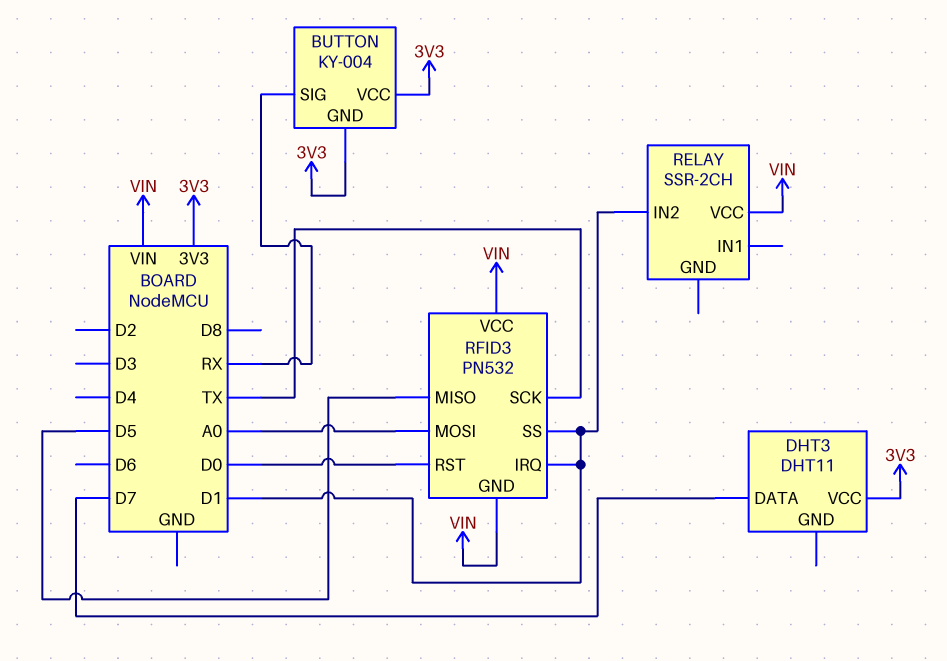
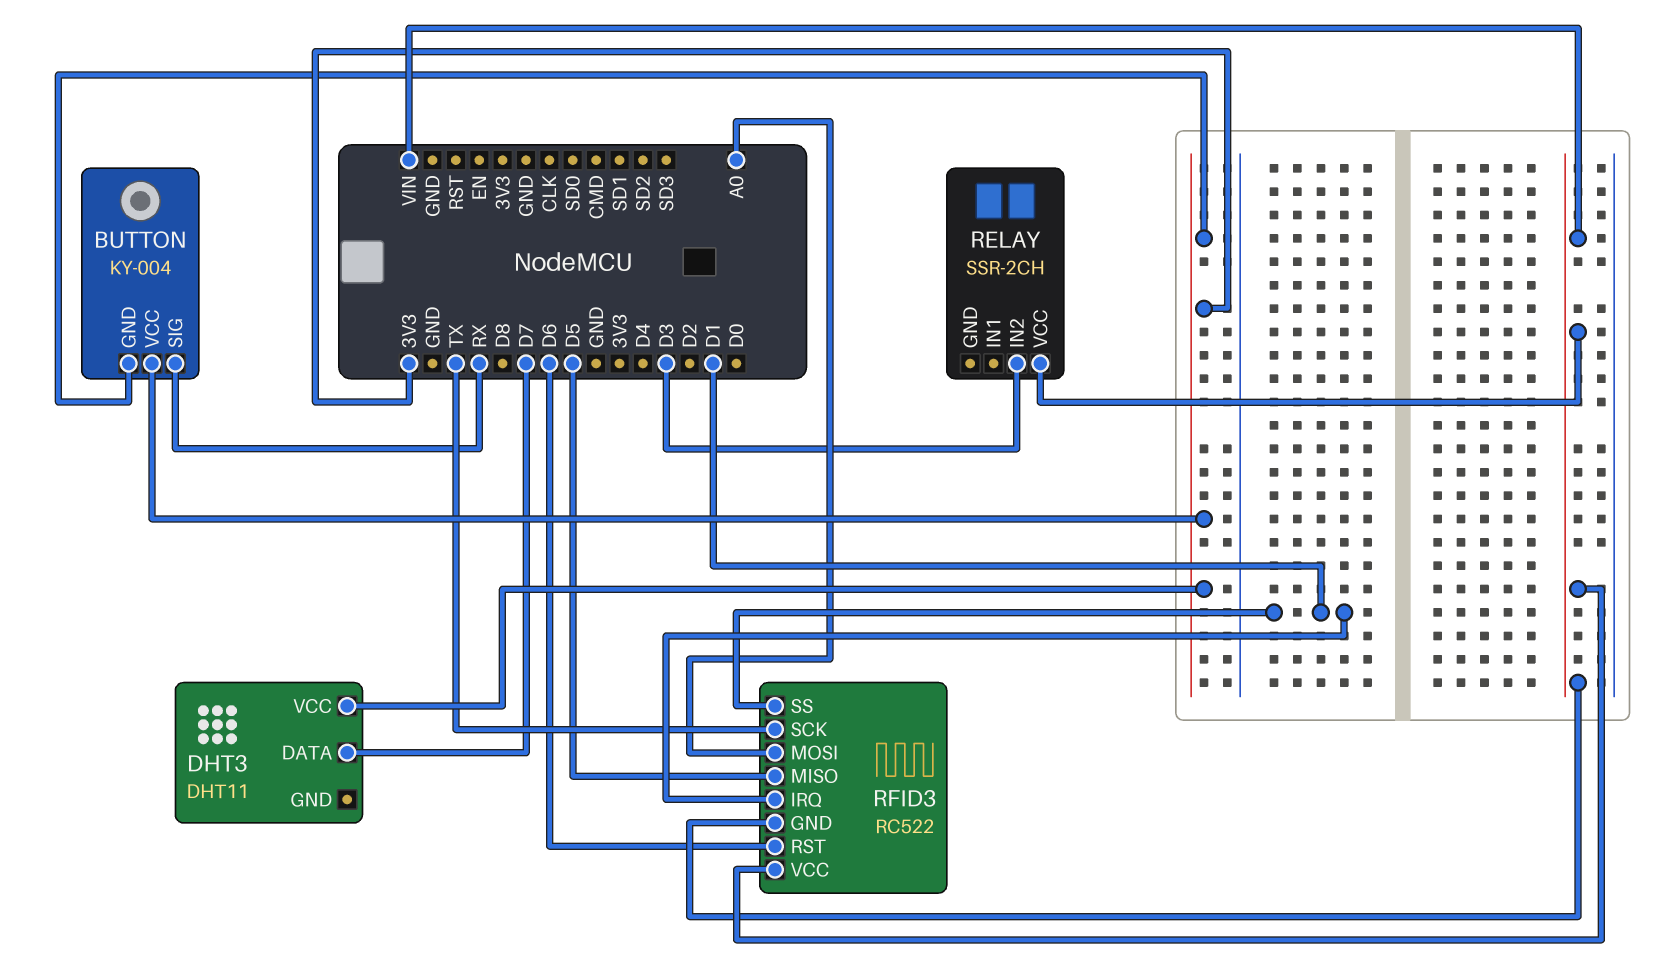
RELAY pin IN2: D1 -> D3
RFID3: PN532 -> RC522
RFID3 pin RST: D0 -> D6

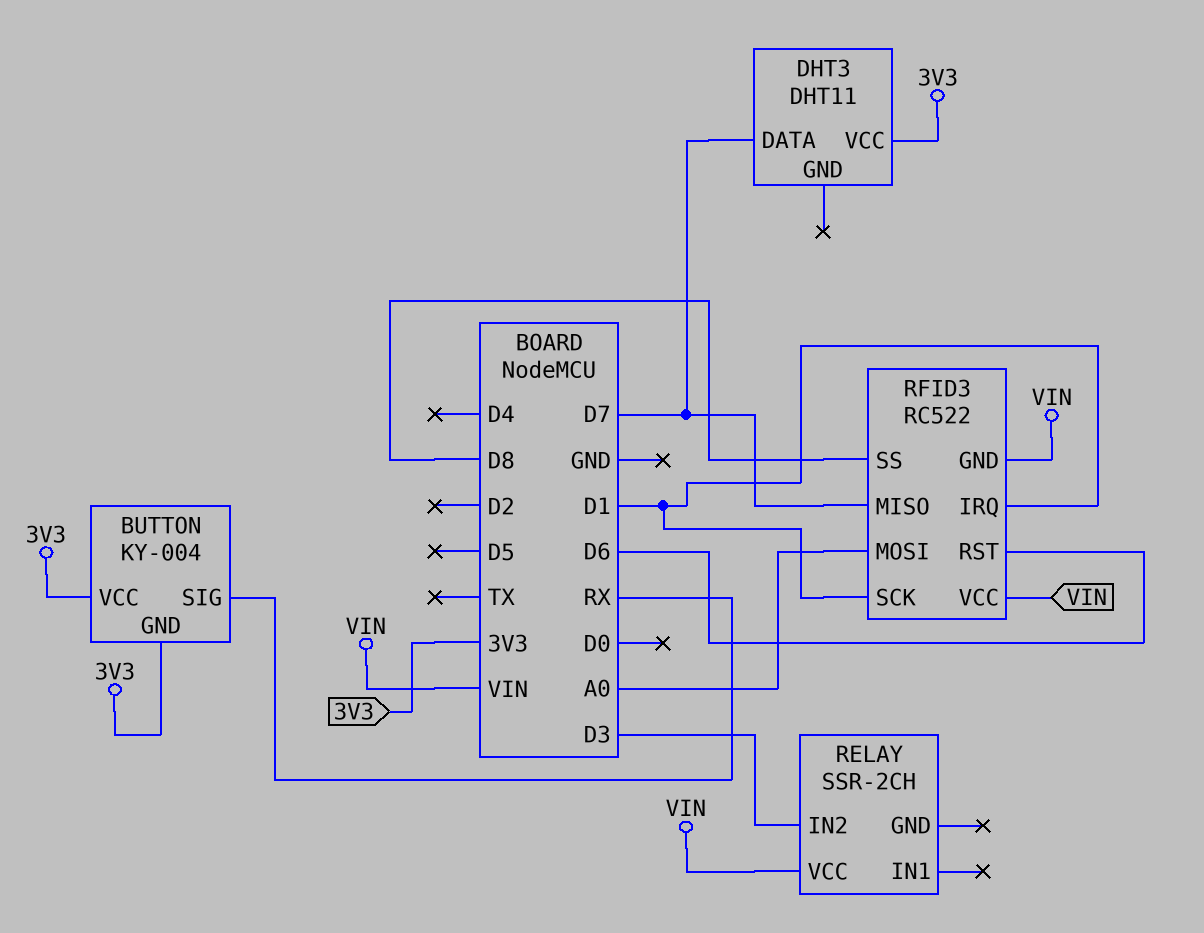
RFID3 pin MISO: D5 -> D7
RFID3 pin SCK: TX -> D1
RFID3 pin SS: D1 -> D8

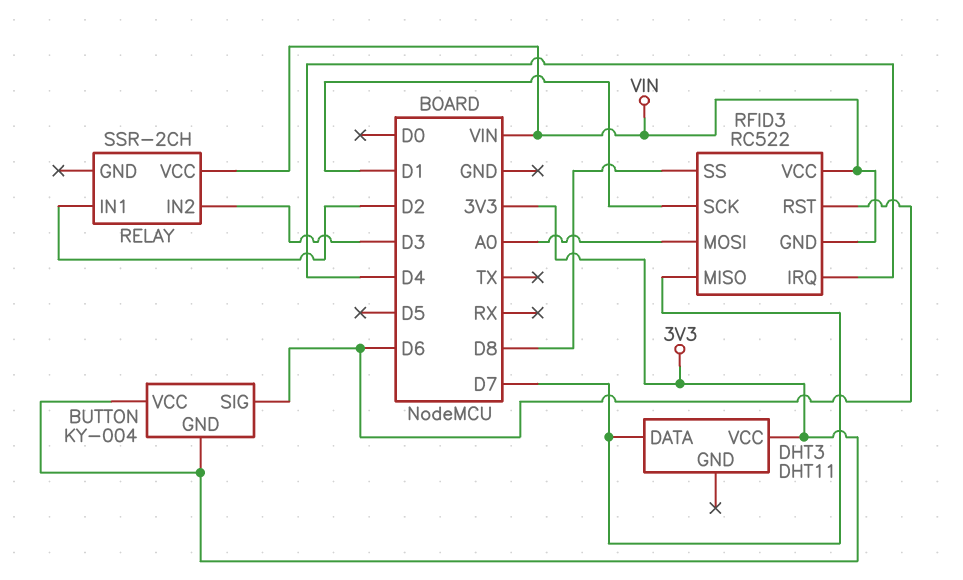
BUTTON pin SIG: RX -> D6
RELAY pin IN1: none -> D2
RFID3 pin IRQ: D1 -> D4

